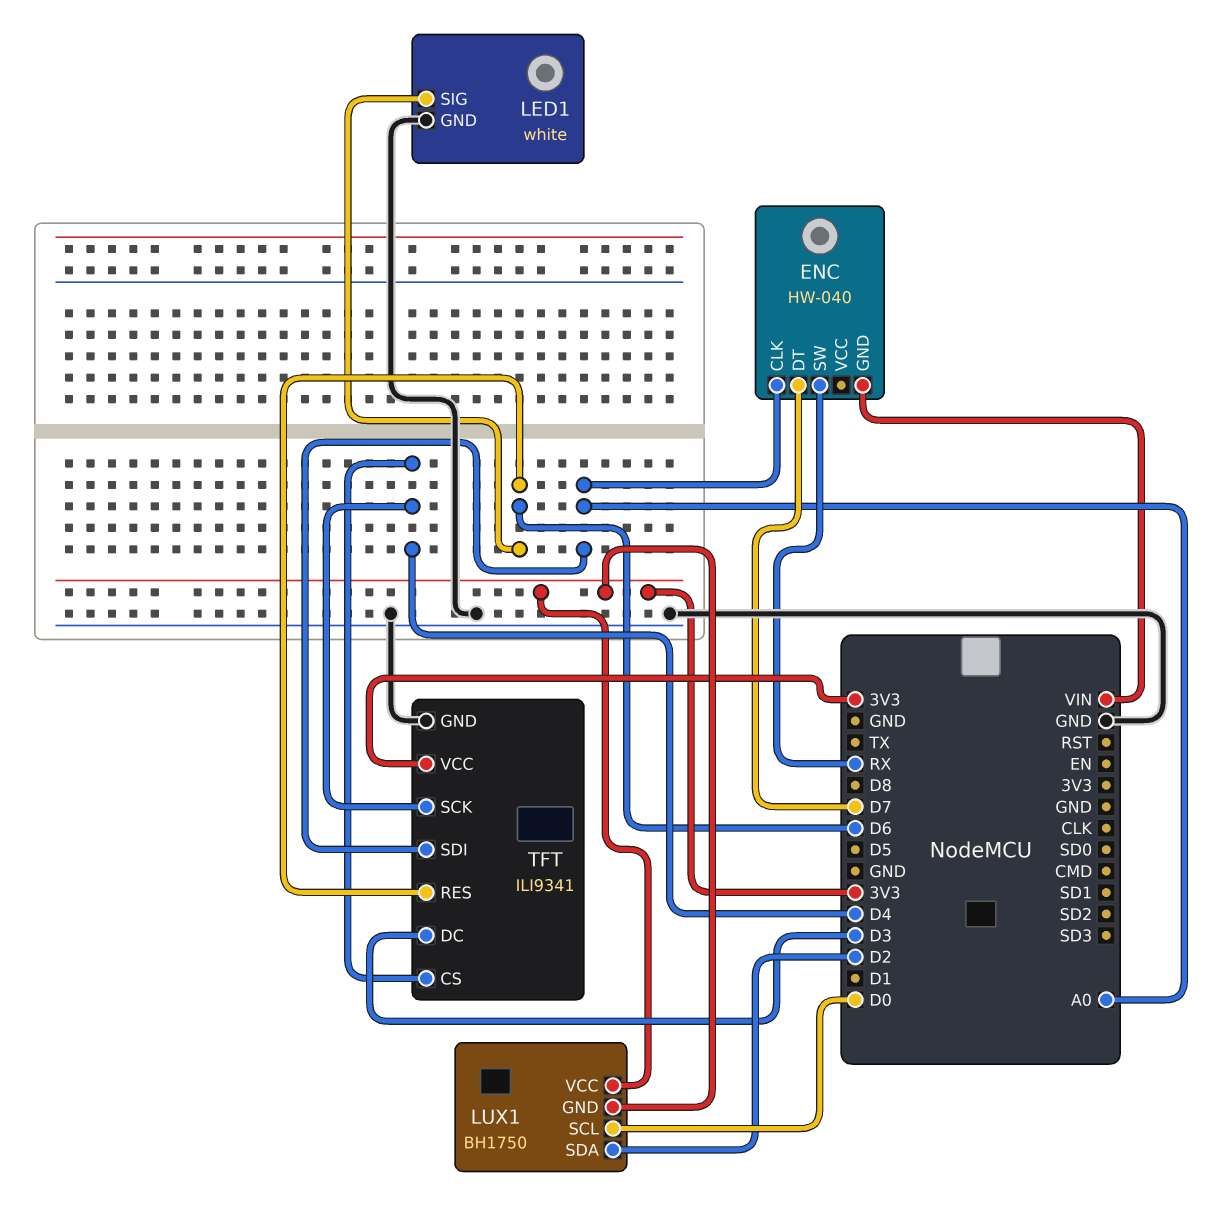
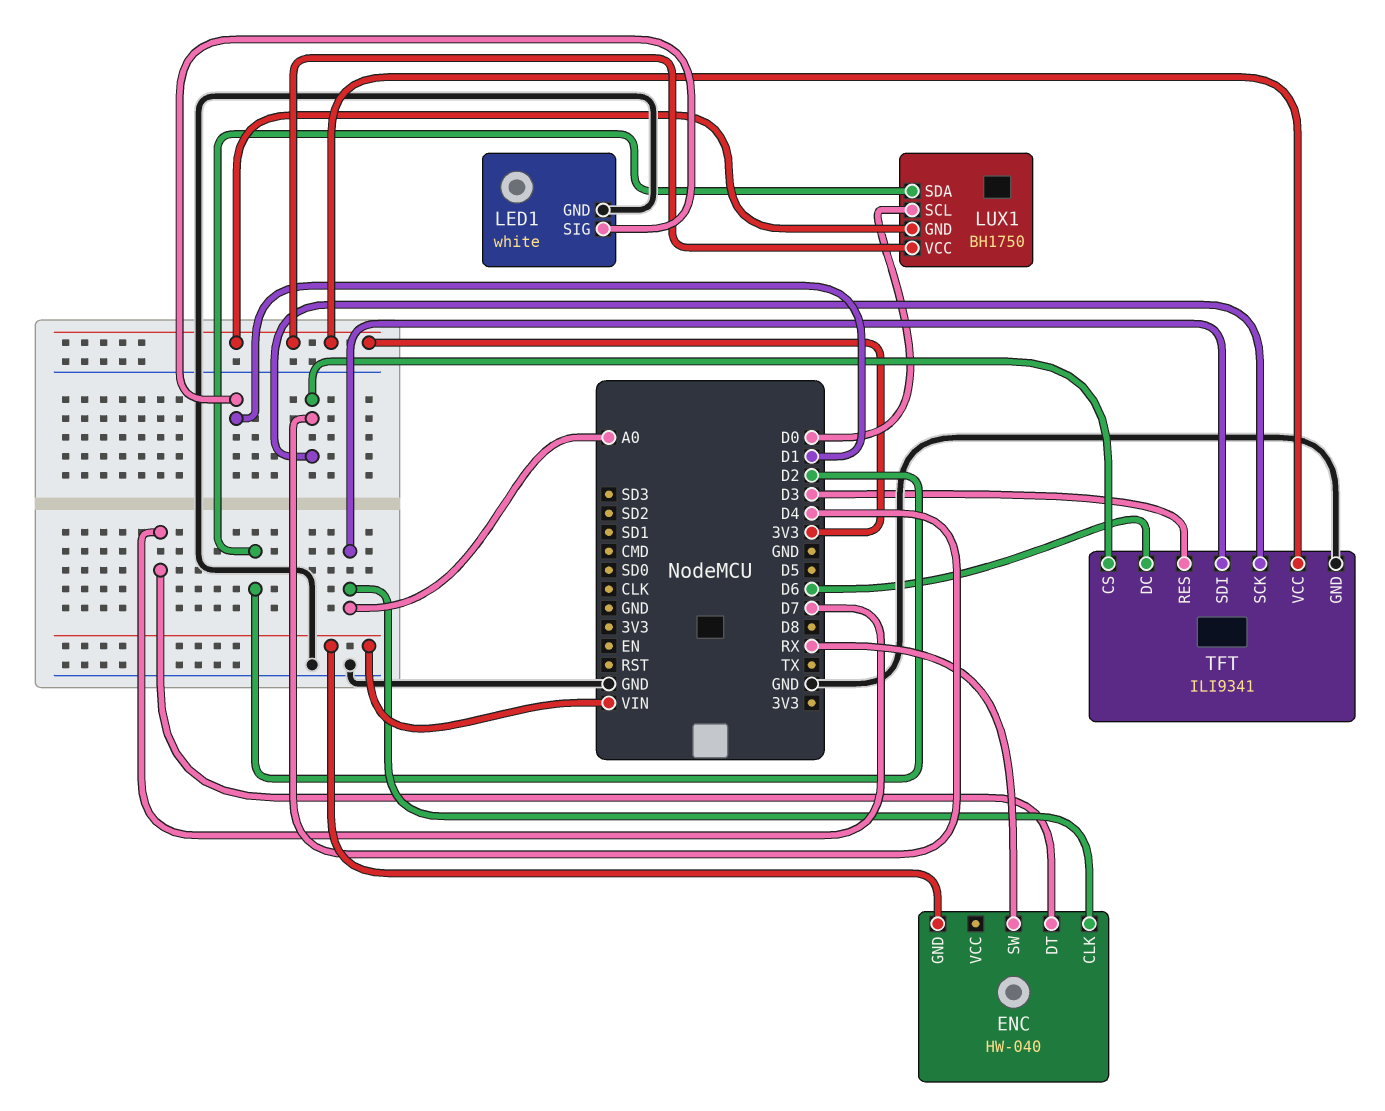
LED1 pin SIG: D6 -> D1
TFT pin DC: D3 -> D6
TFT pin RES: D6 -> D3

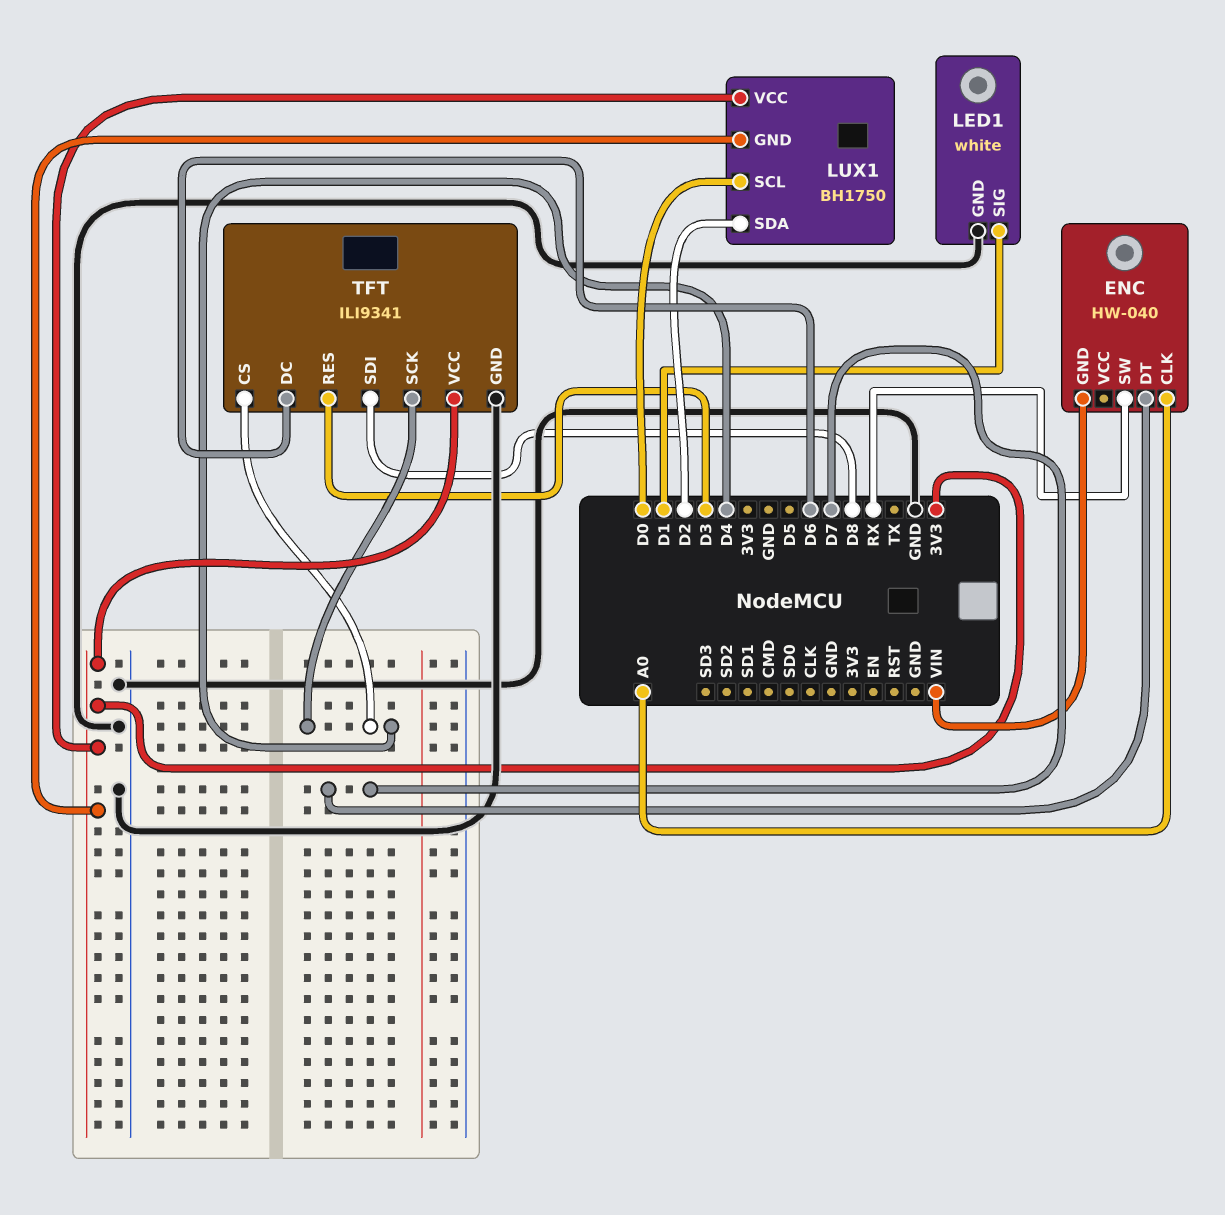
TFT pin SDI: A0 -> D8

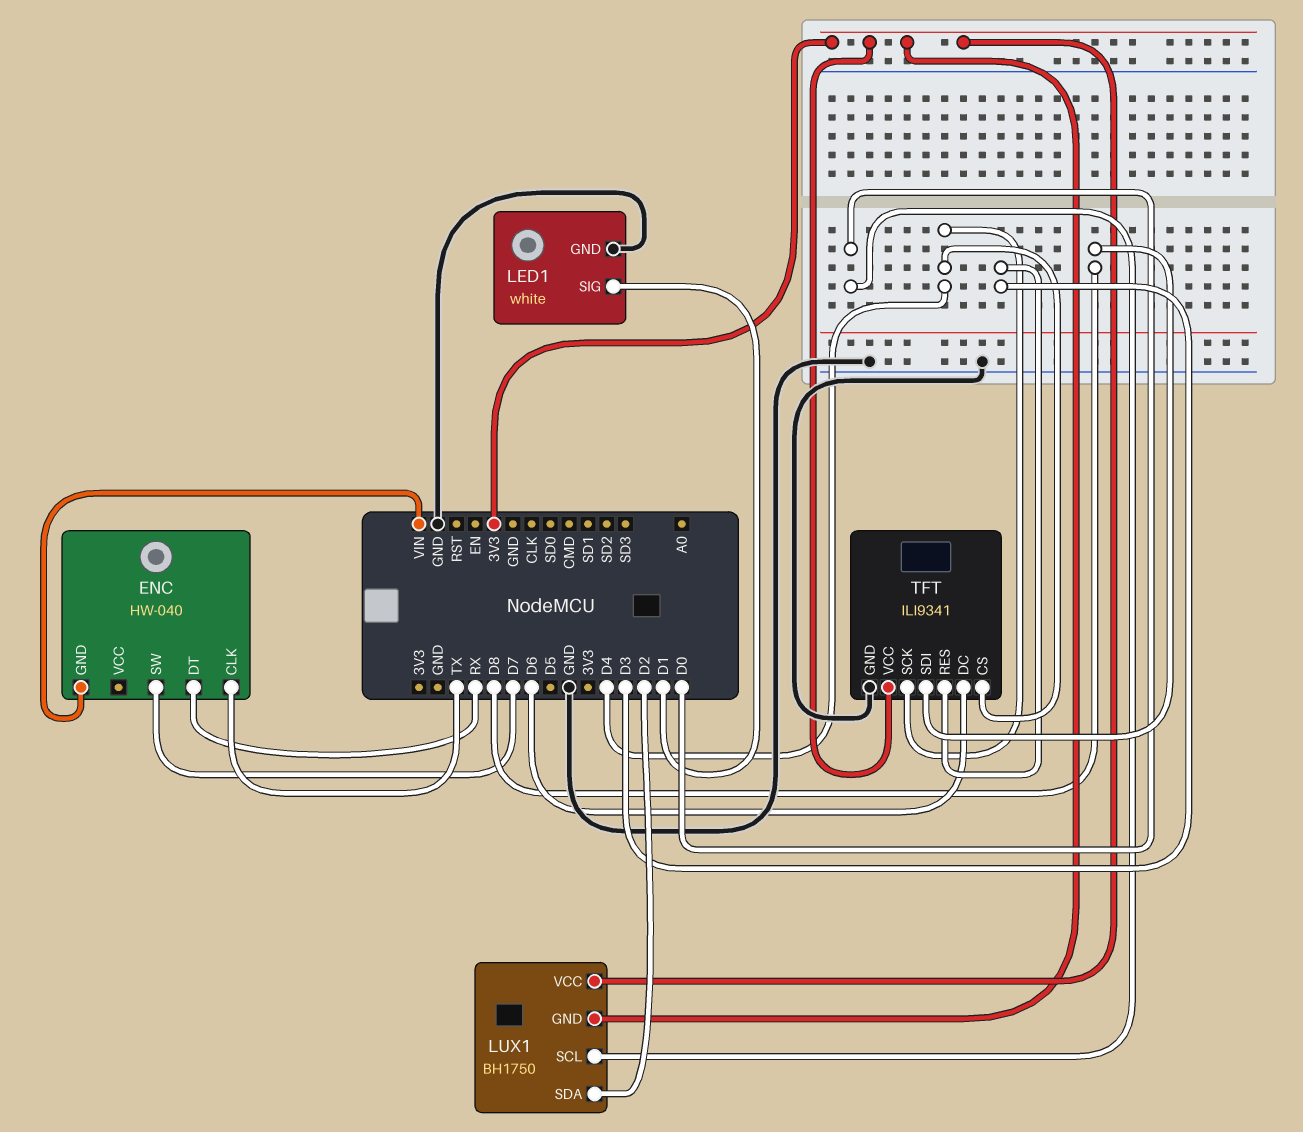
ENC pin CLK: A0 -> TX
ENC pin DT: D7 -> RX
ENC pin SW: RX -> D7

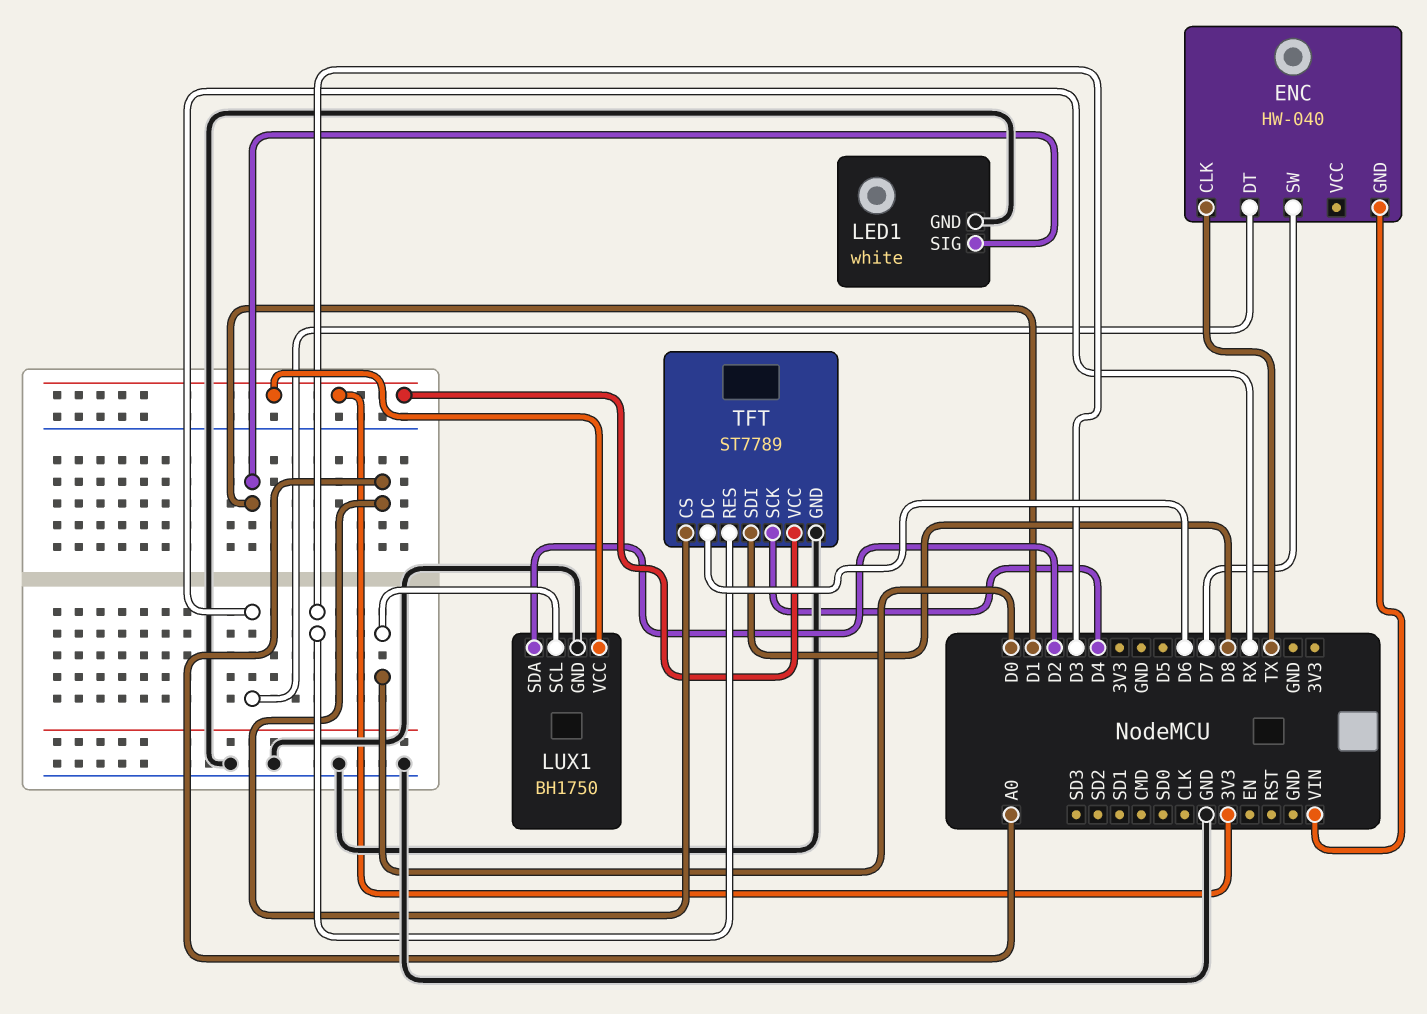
LUX1 pin GND: 3V3 -> GND
TFT: ILI9341 -> ST7789
TFT pin CS: D4 -> A0

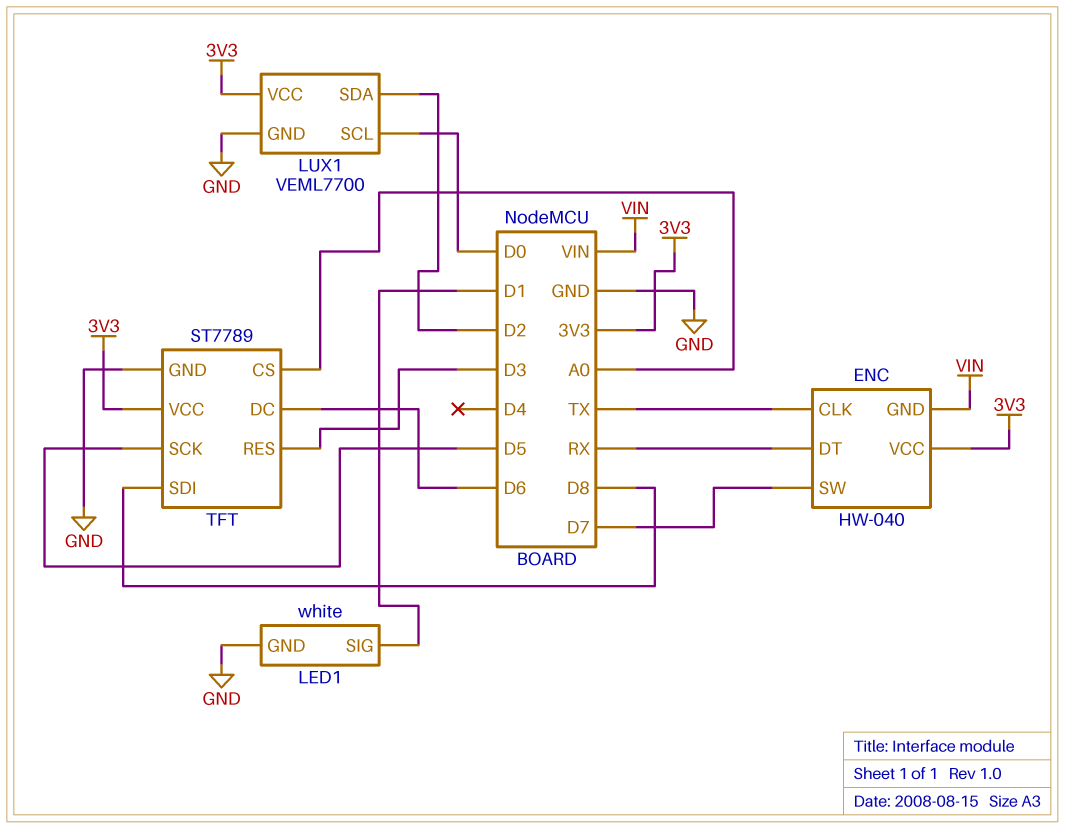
ENC pin VCC: none -> 3V3
LUX1: BH1750 -> VEML7700
TFT pin SCK: D4 -> D5

